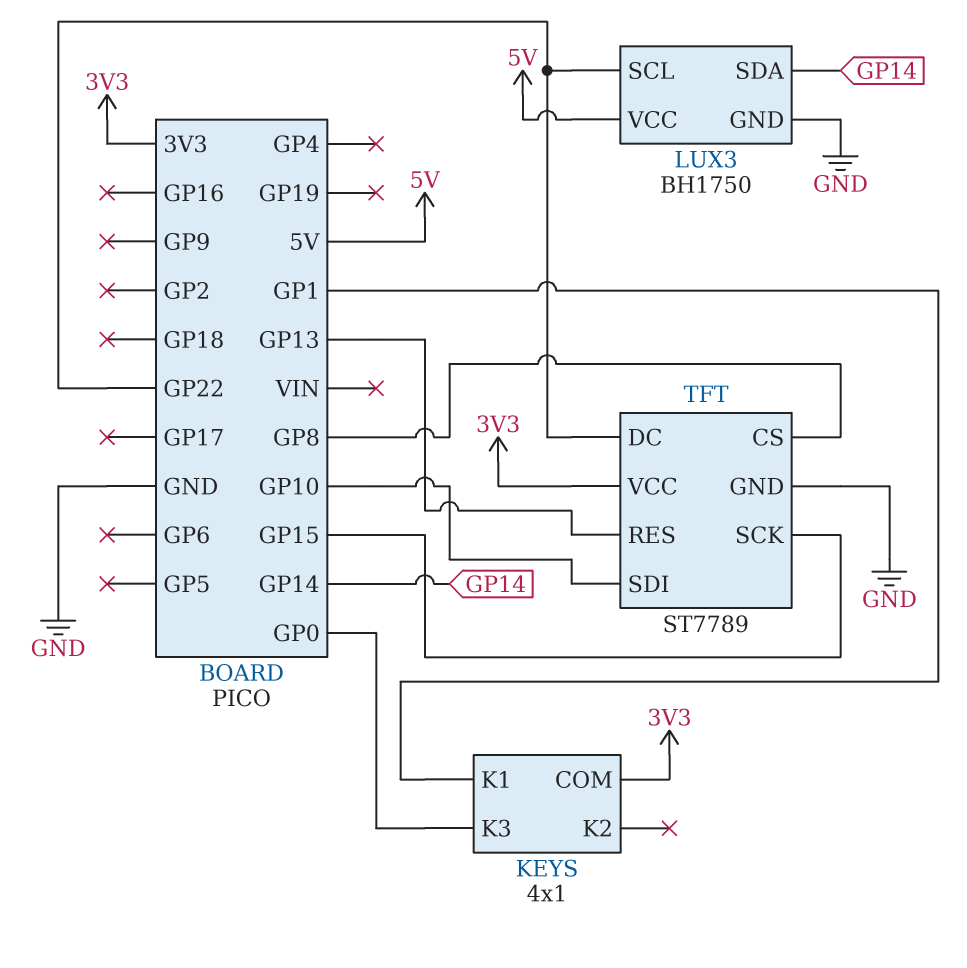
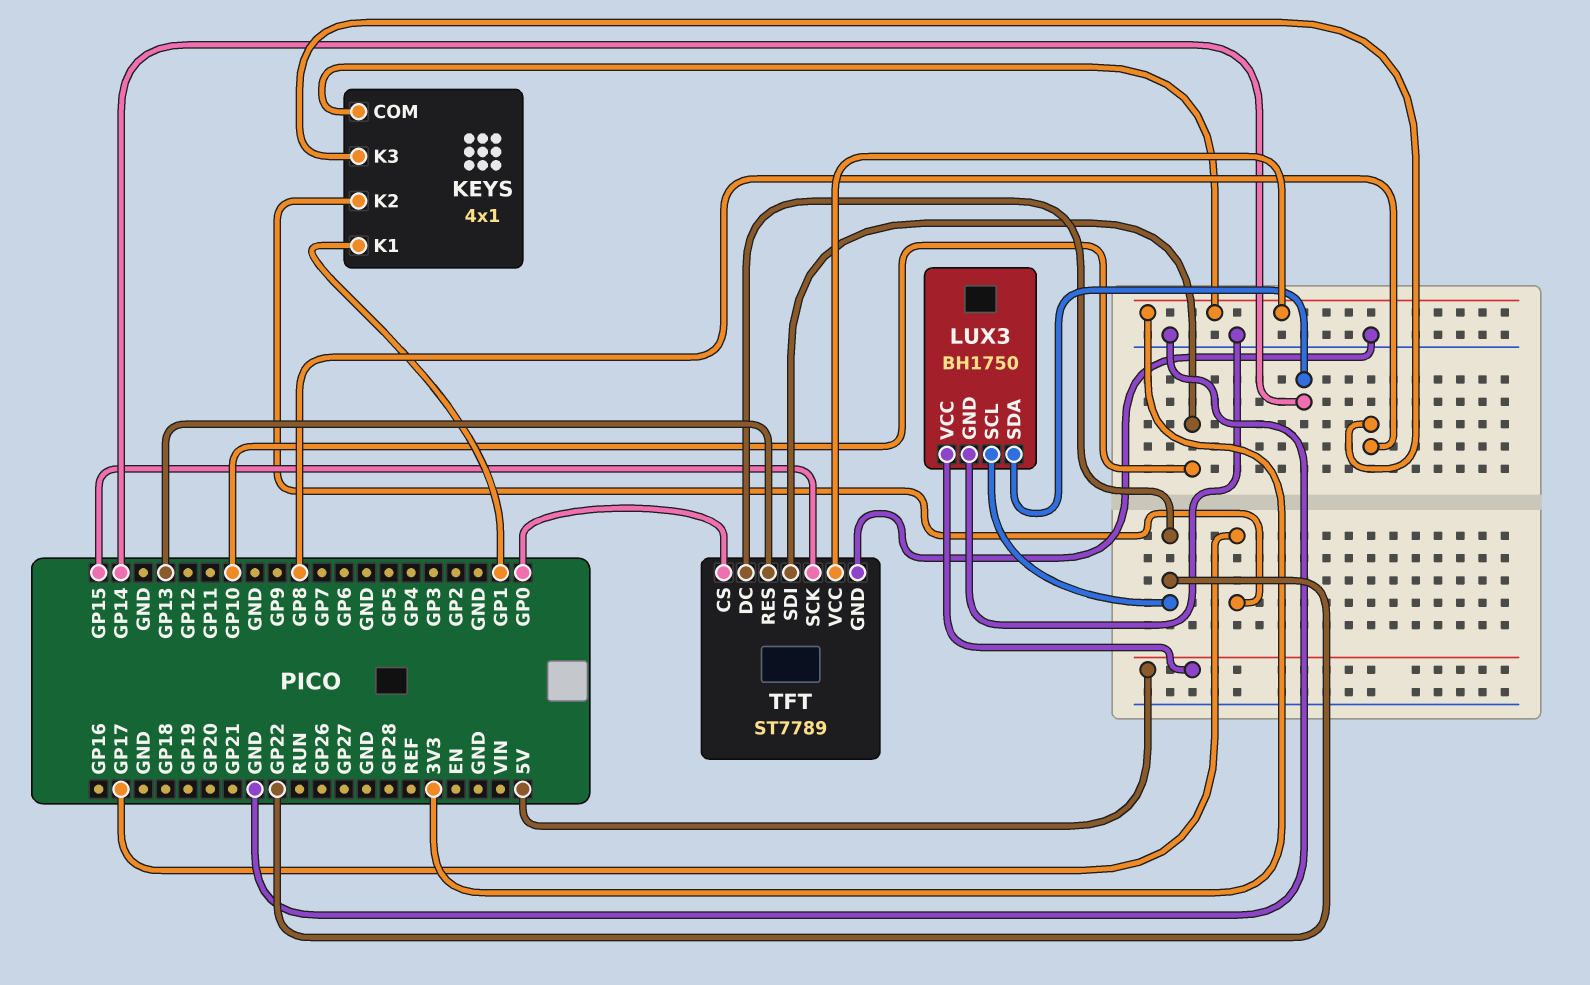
KEYS pin K2: none -> GP17
KEYS pin K3: GP0 -> GP8
TFT pin CS: GP8 -> GP0

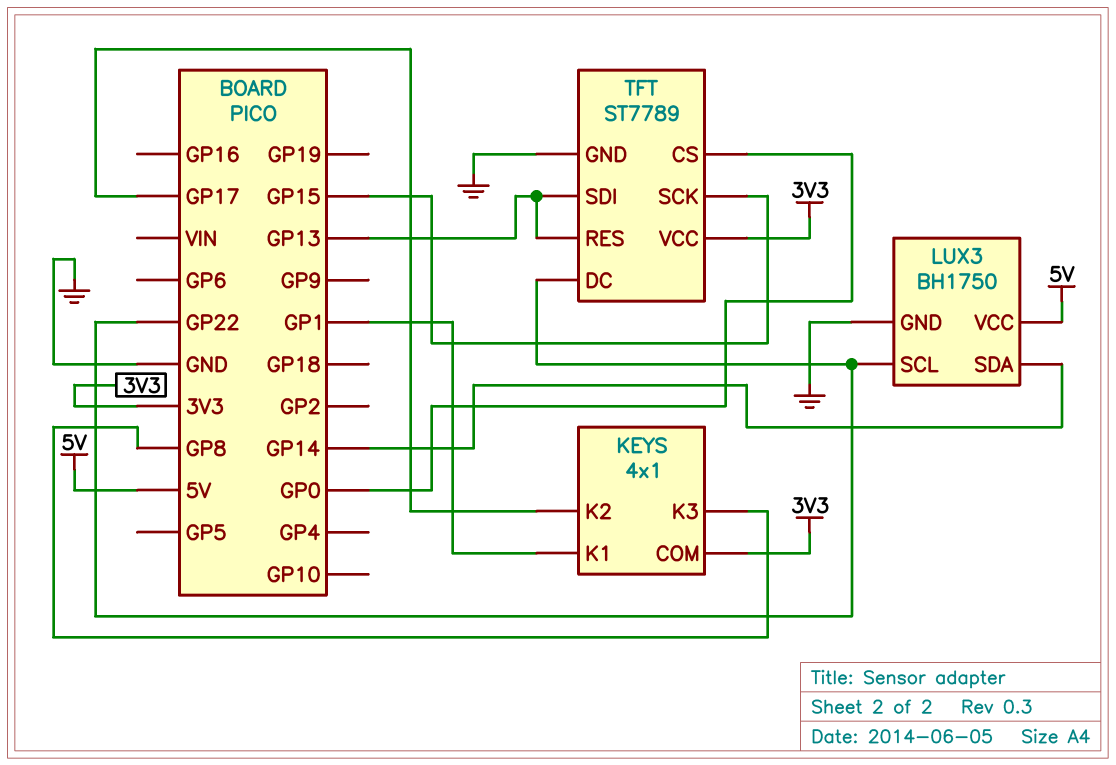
TFT pin SDI: GP10 -> GP13

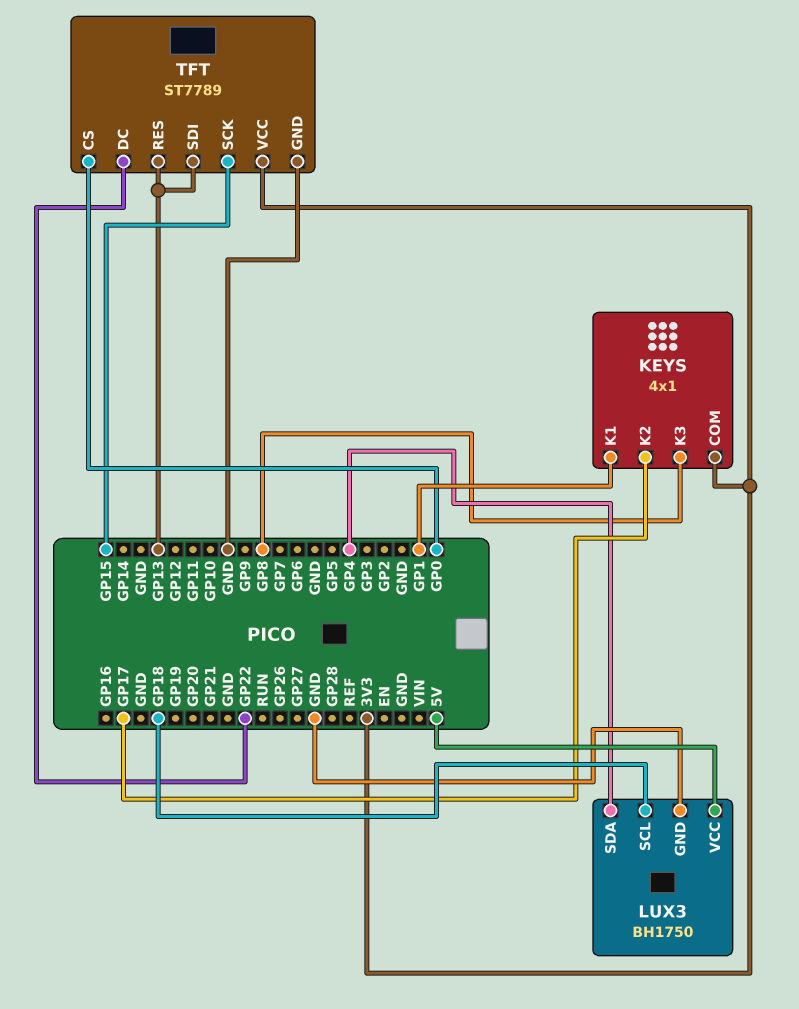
LUX3 pin SCL: GP22 -> GP18
LUX3 pin SDA: GP14 -> GP4

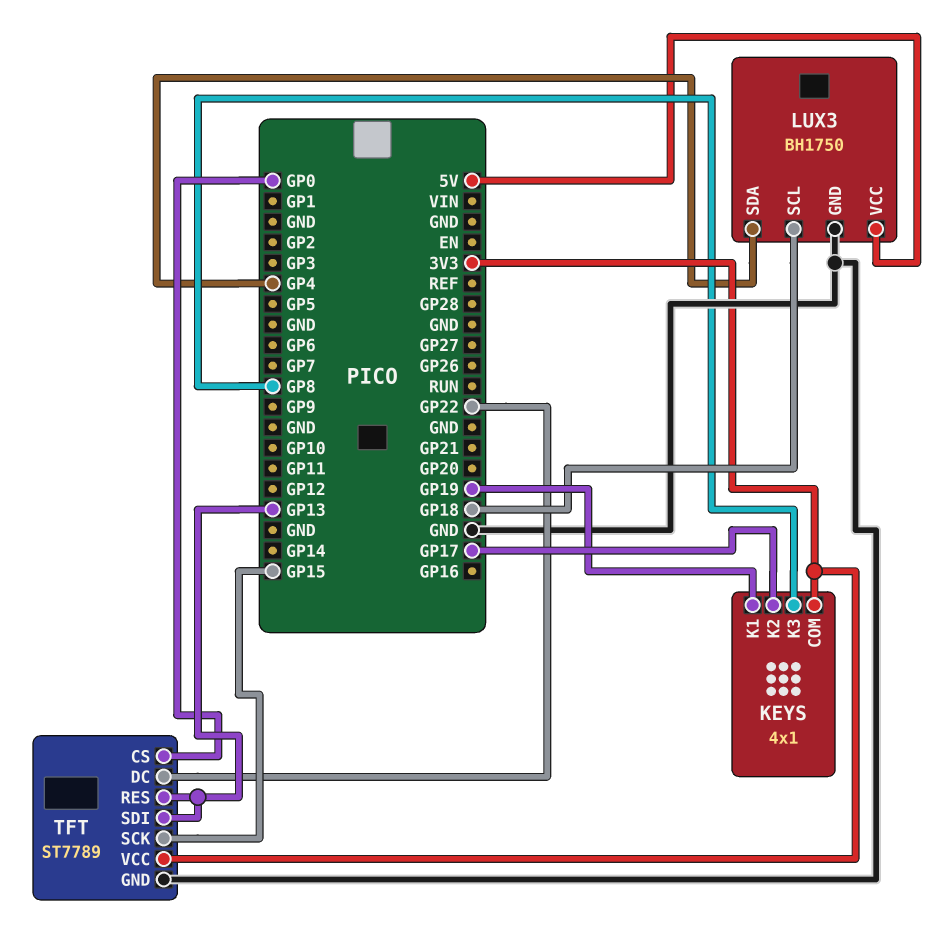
KEYS pin K1: GP1 -> GP19

